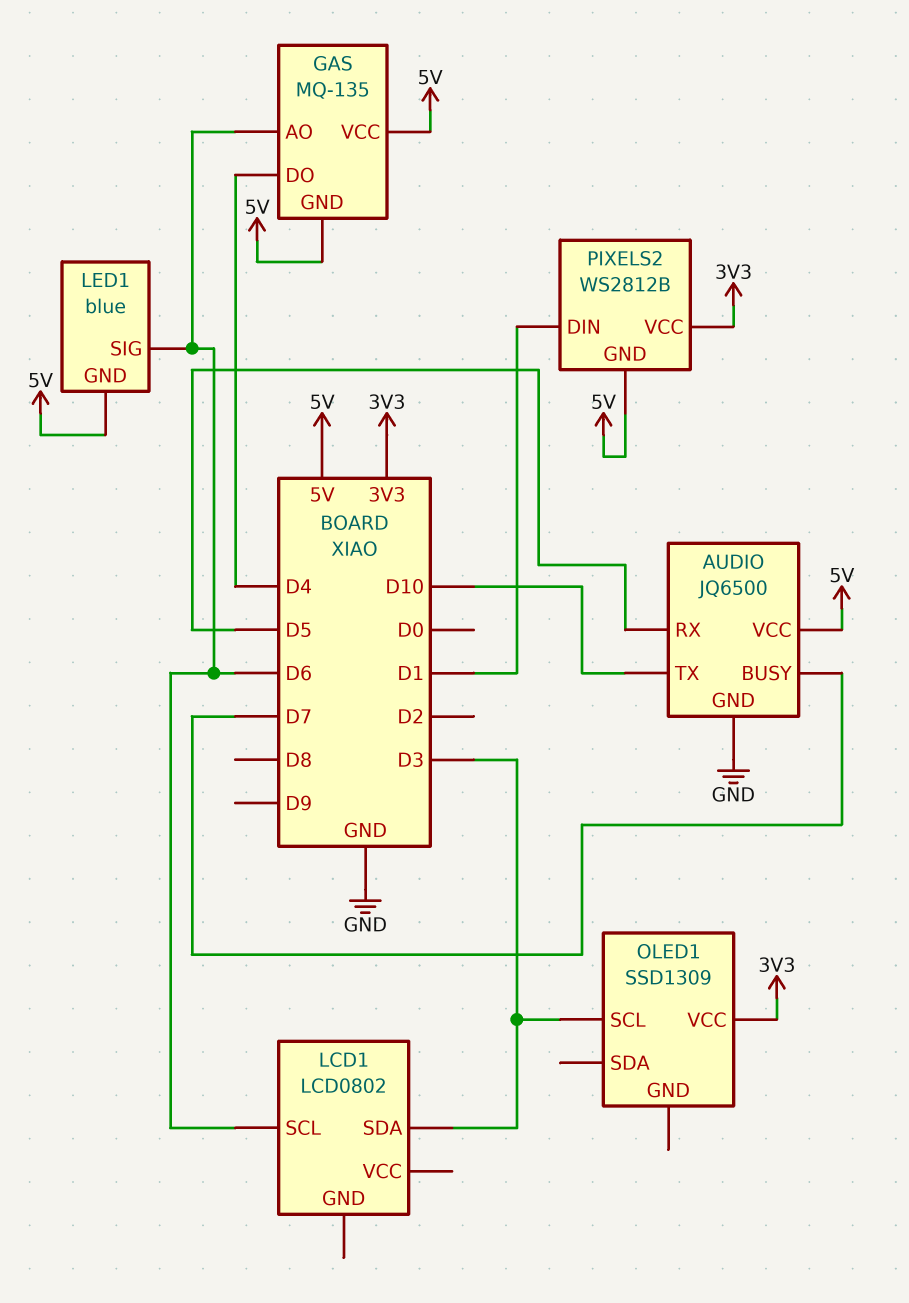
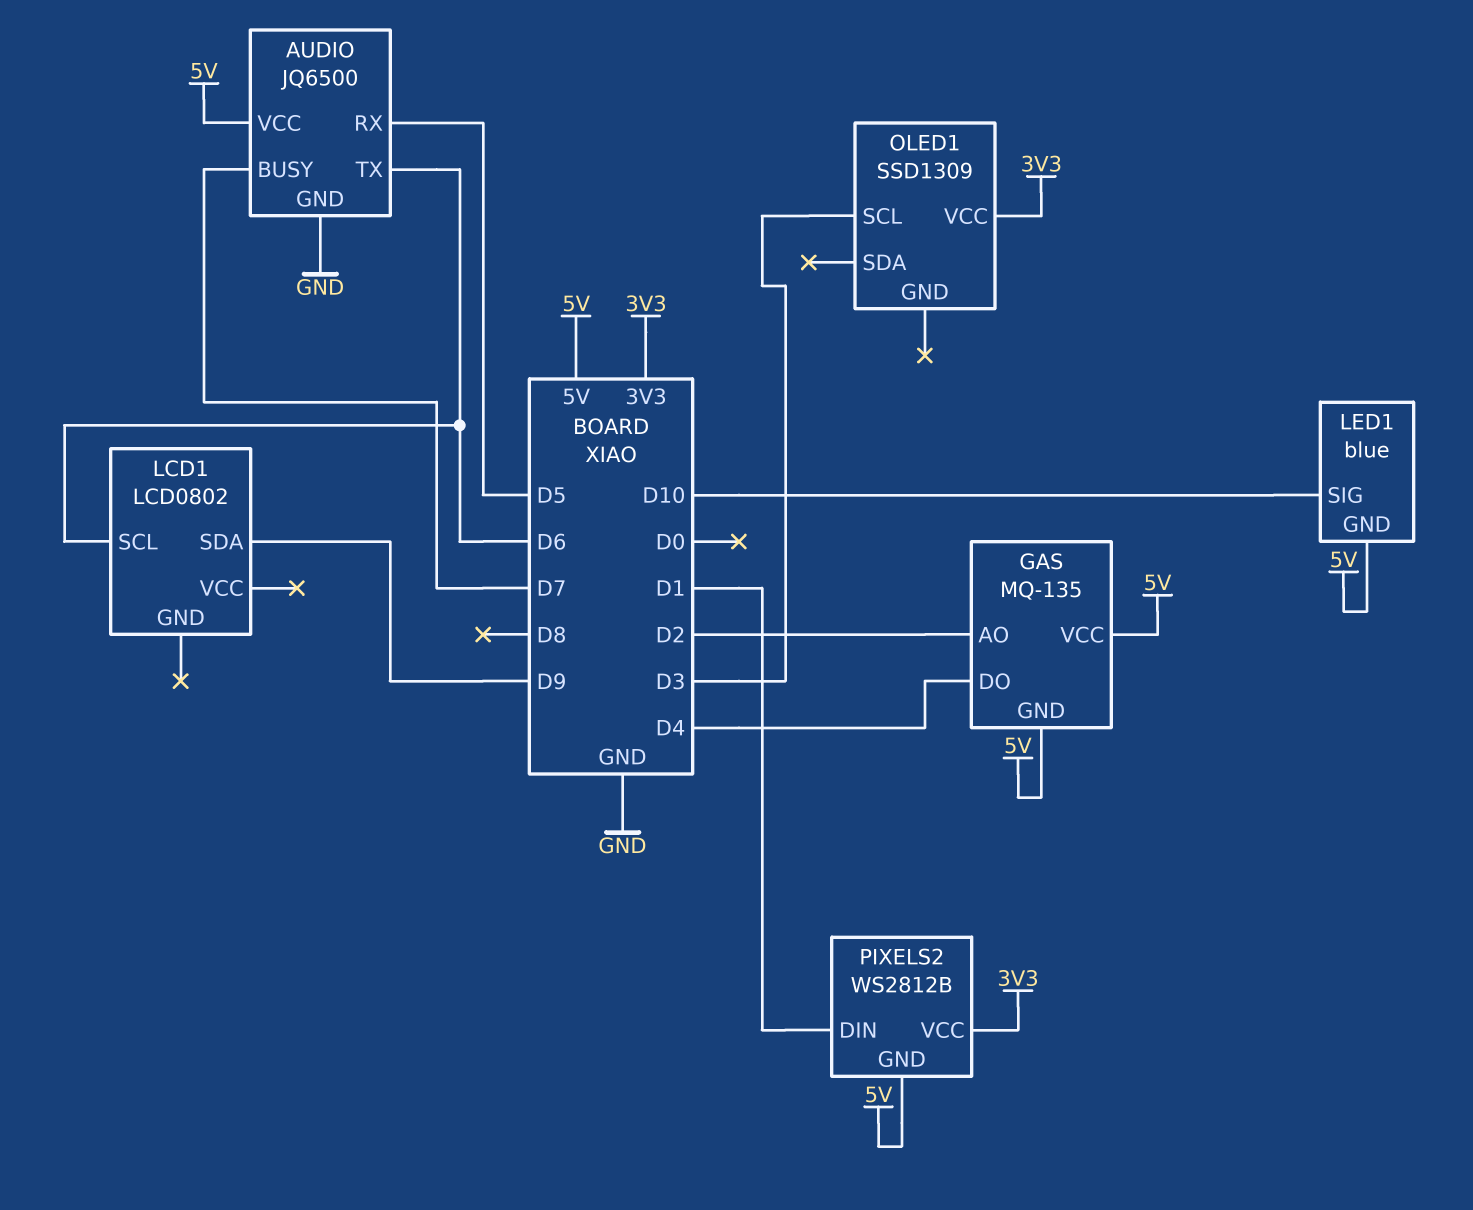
AUDIO pin TX: D10 -> D6
GAS pin AO: D6 -> D2
LCD1 pin SDA: D3 -> D9
LED1 pin SIG: D6 -> D10

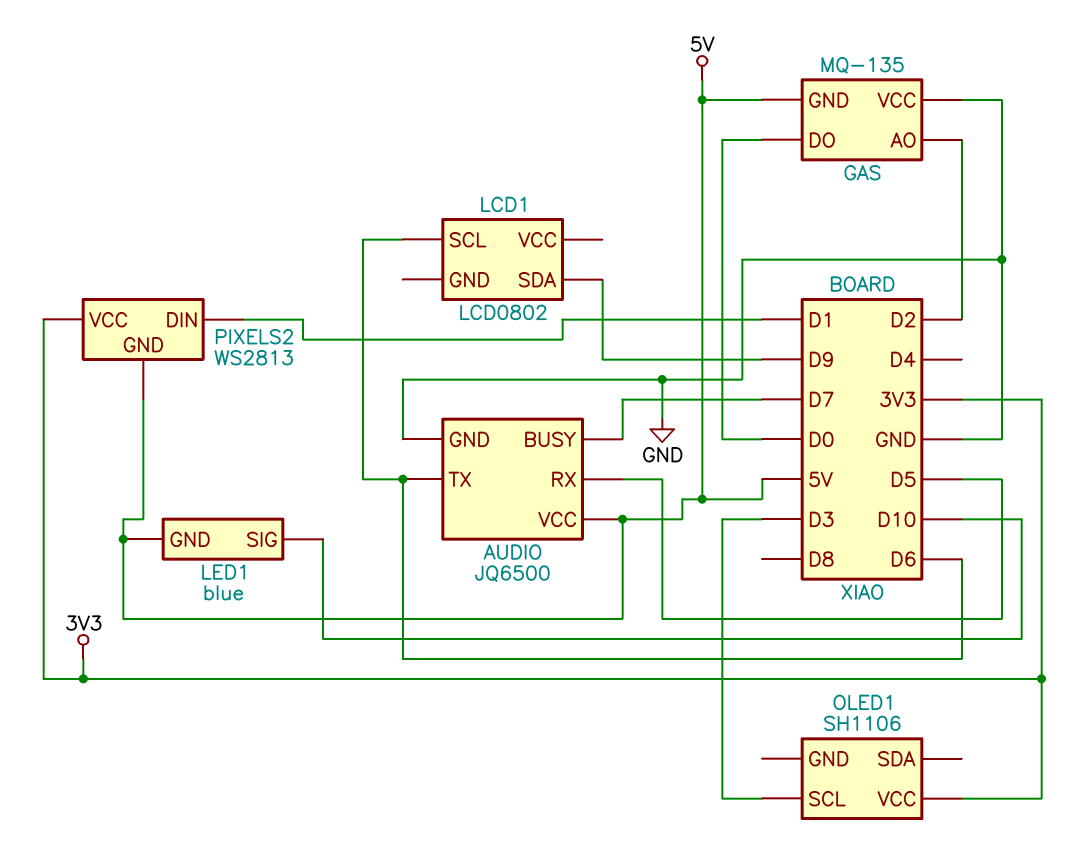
GAS pin DO: D4 -> D0
GAS pin VCC: 5V -> GND
OLED1: SSD1309 -> SH1106
PIXELS2: WS2812B -> WS2813

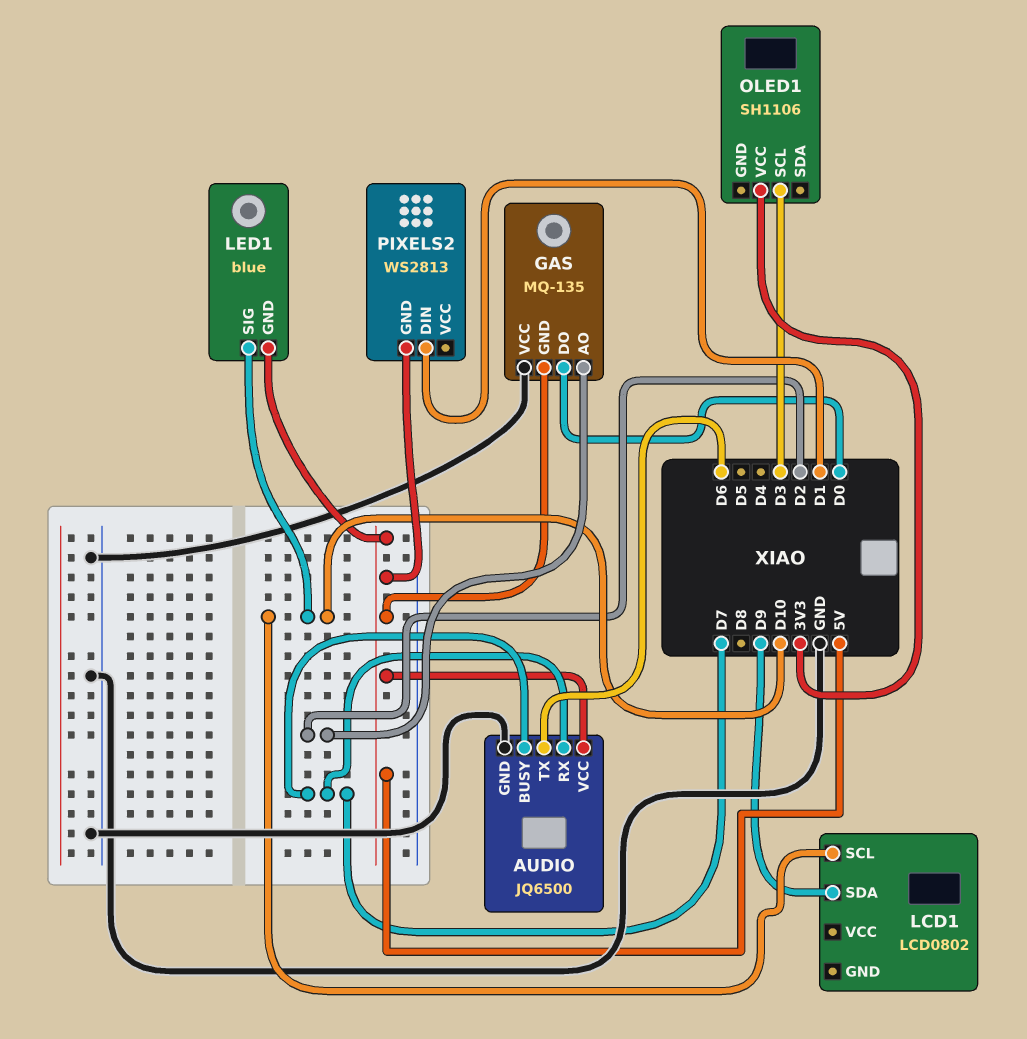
AUDIO pin RX: D5 -> D7
LCD1 pin SCL: D6 -> D10
PIXELS2 pin VCC: 3V3 -> none

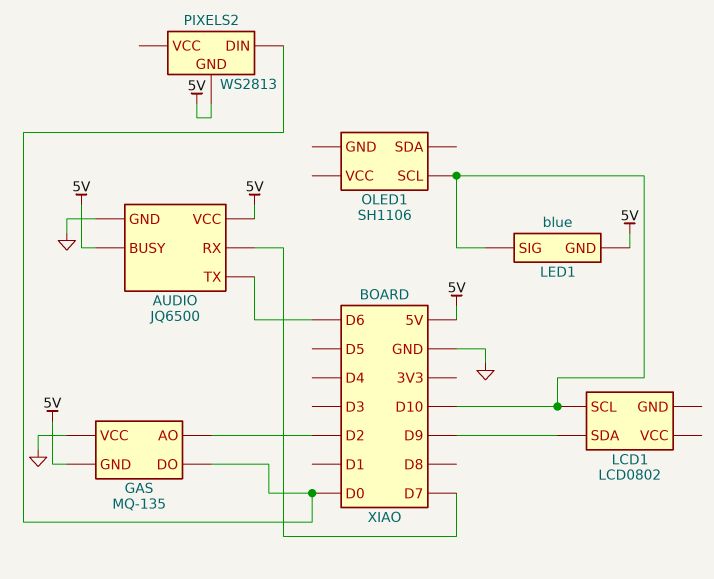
AUDIO pin BUSY: D7 -> 5V
OLED1 pin SCL: D3 -> D10
OLED1 pin VCC: 3V3 -> none
PIXELS2 pin DIN: D1 -> D0

